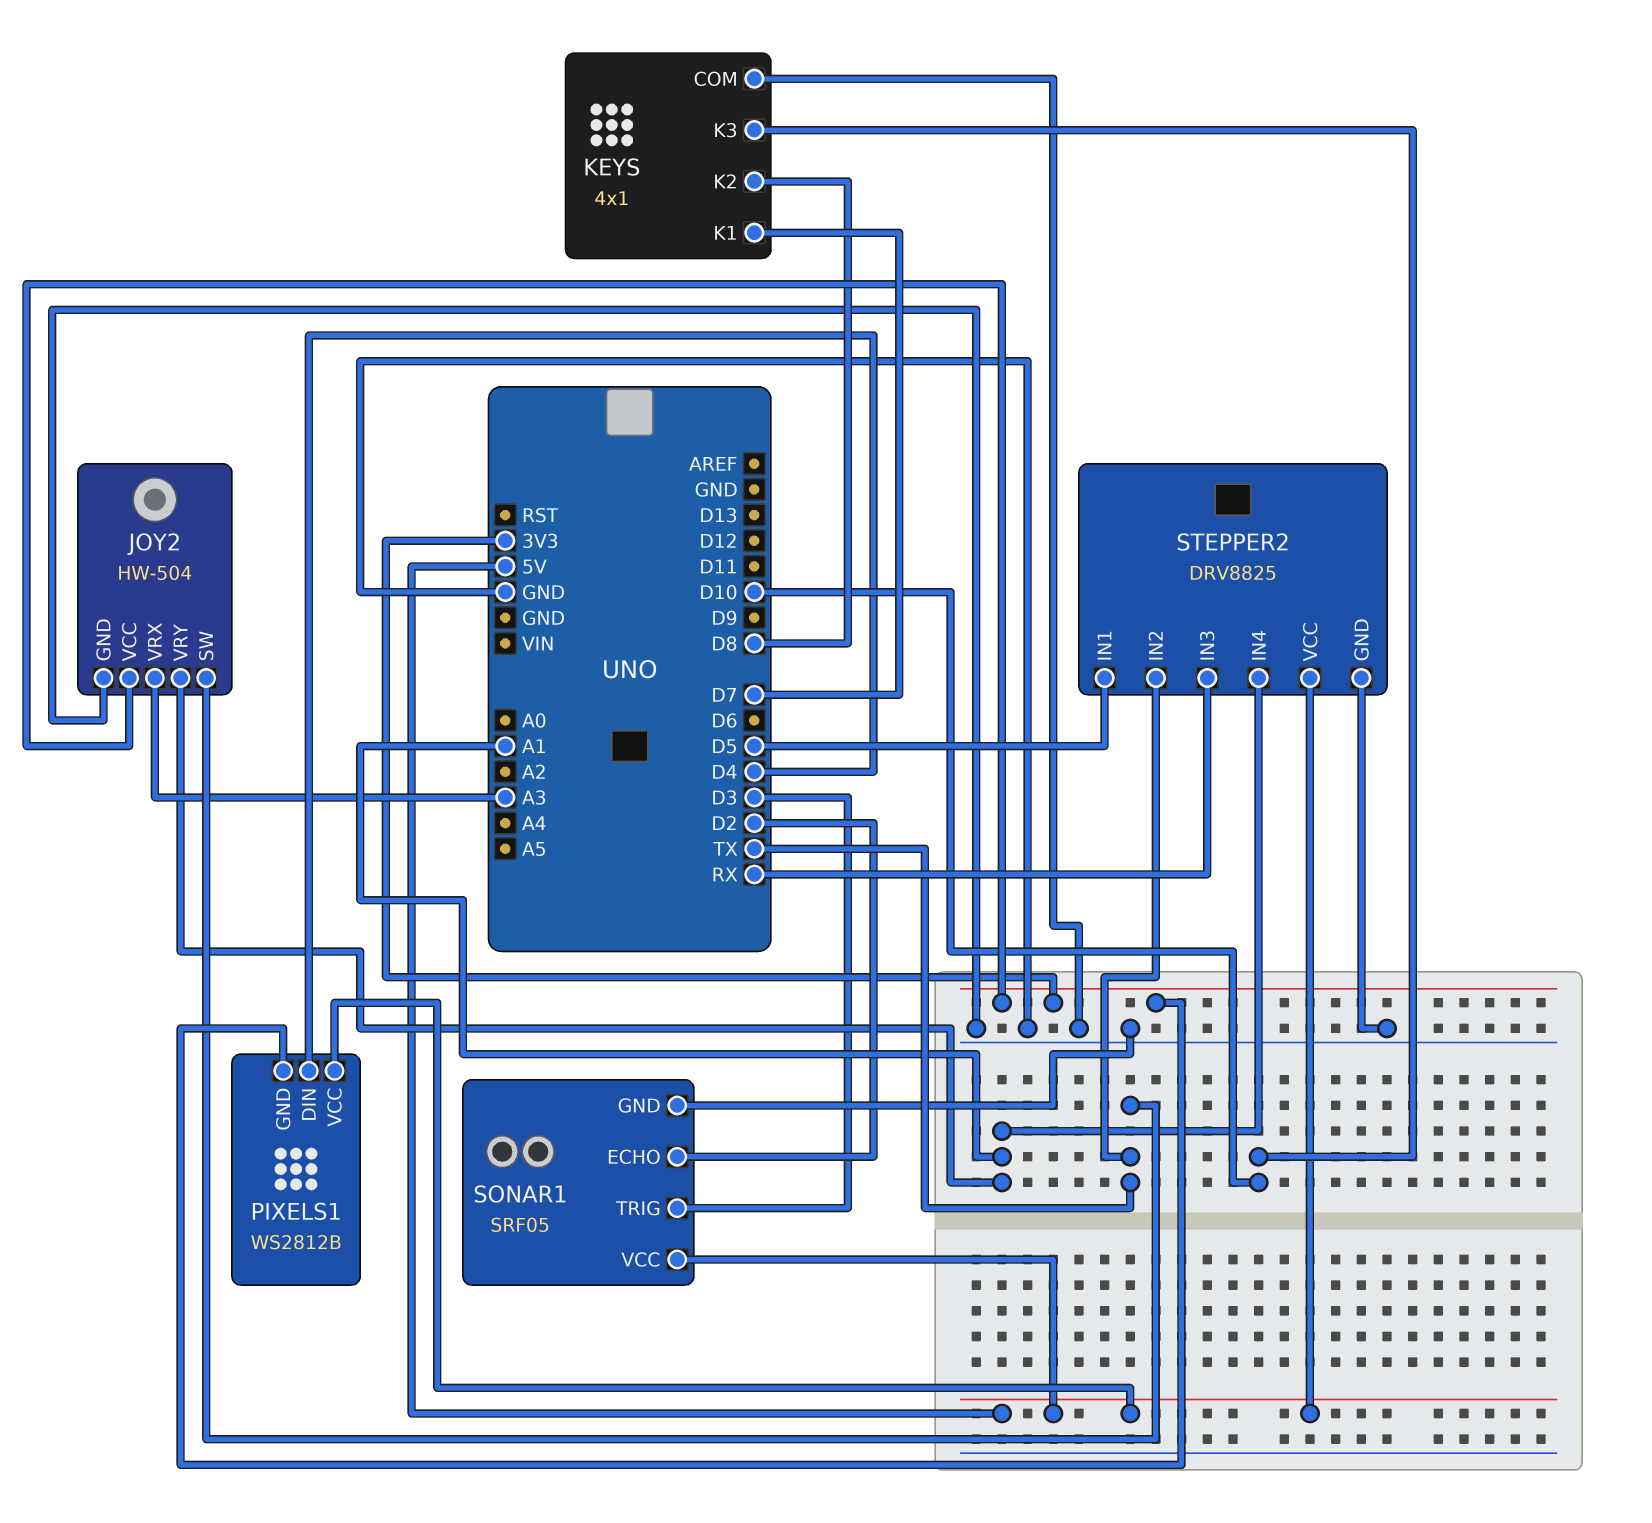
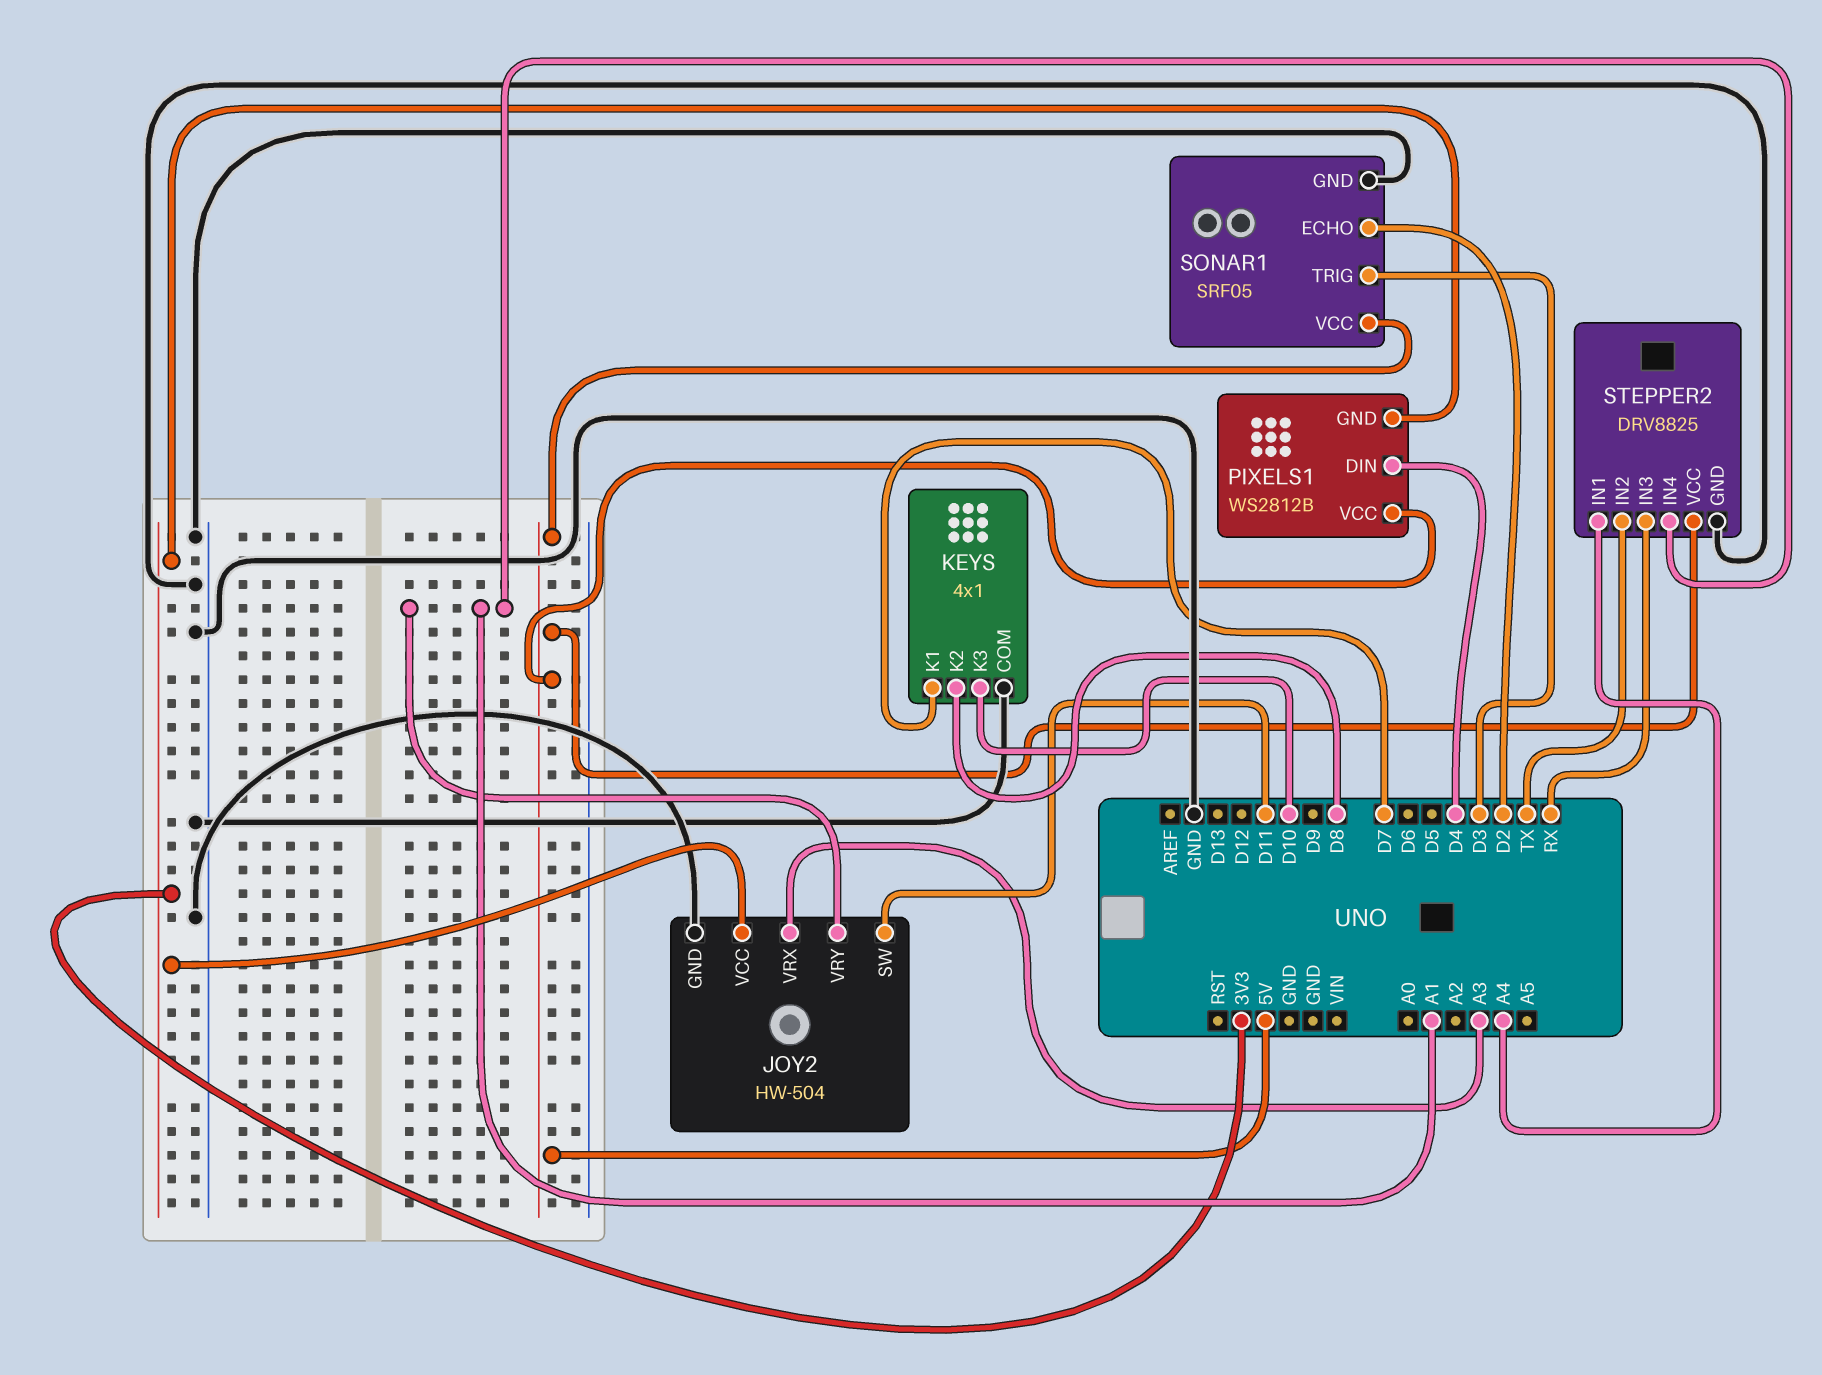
JOY2 pin SW: TX -> D11
STEPPER2 pin IN1: D5 -> A4

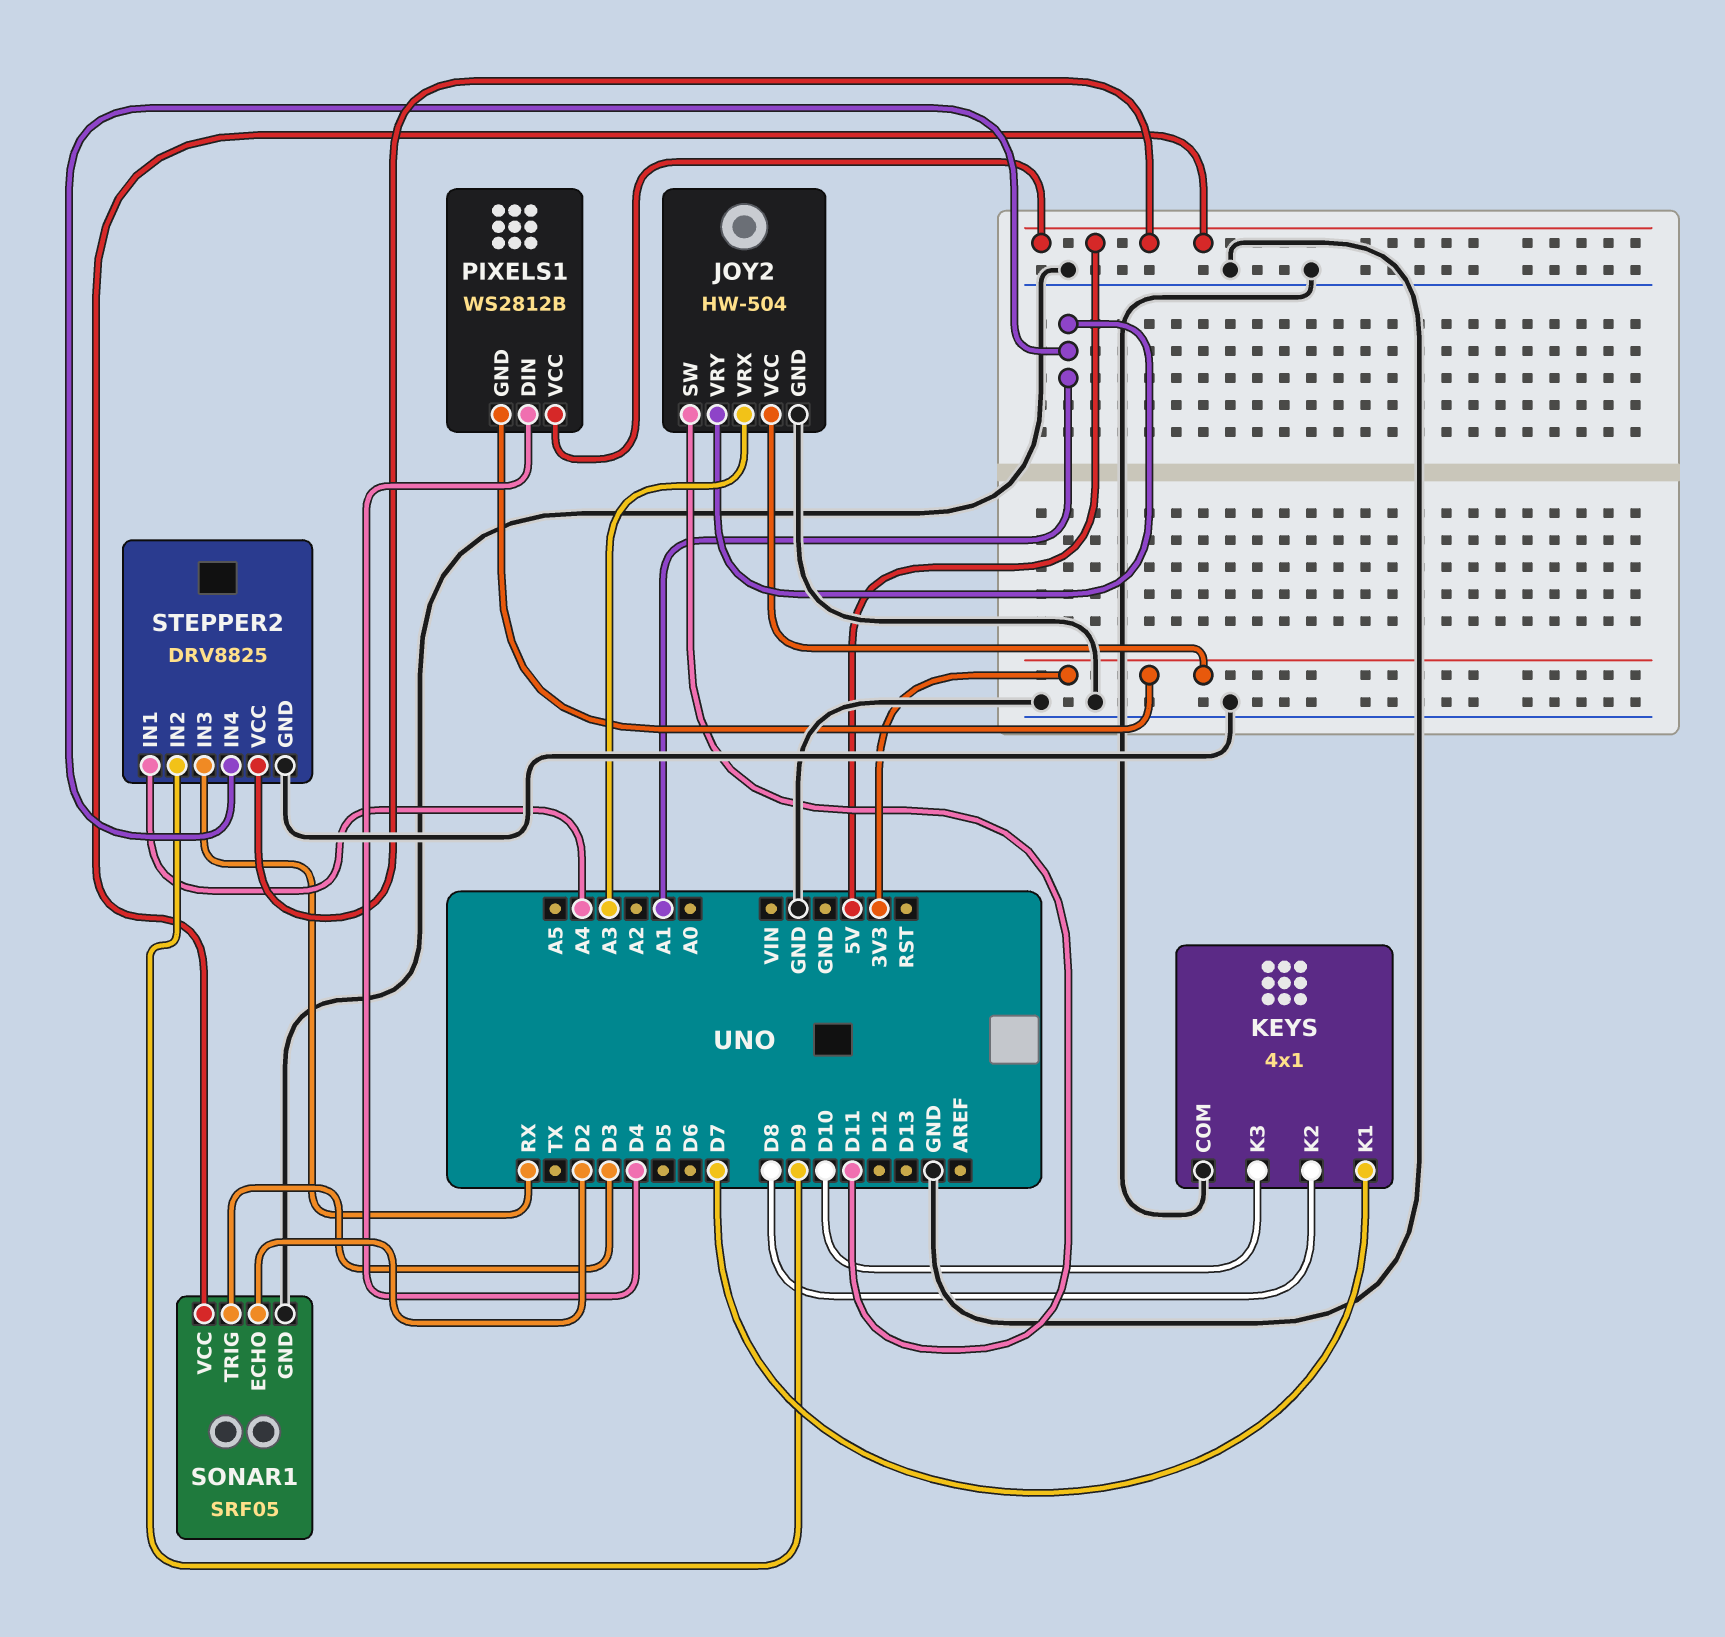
STEPPER2 pin IN2: TX -> D9

